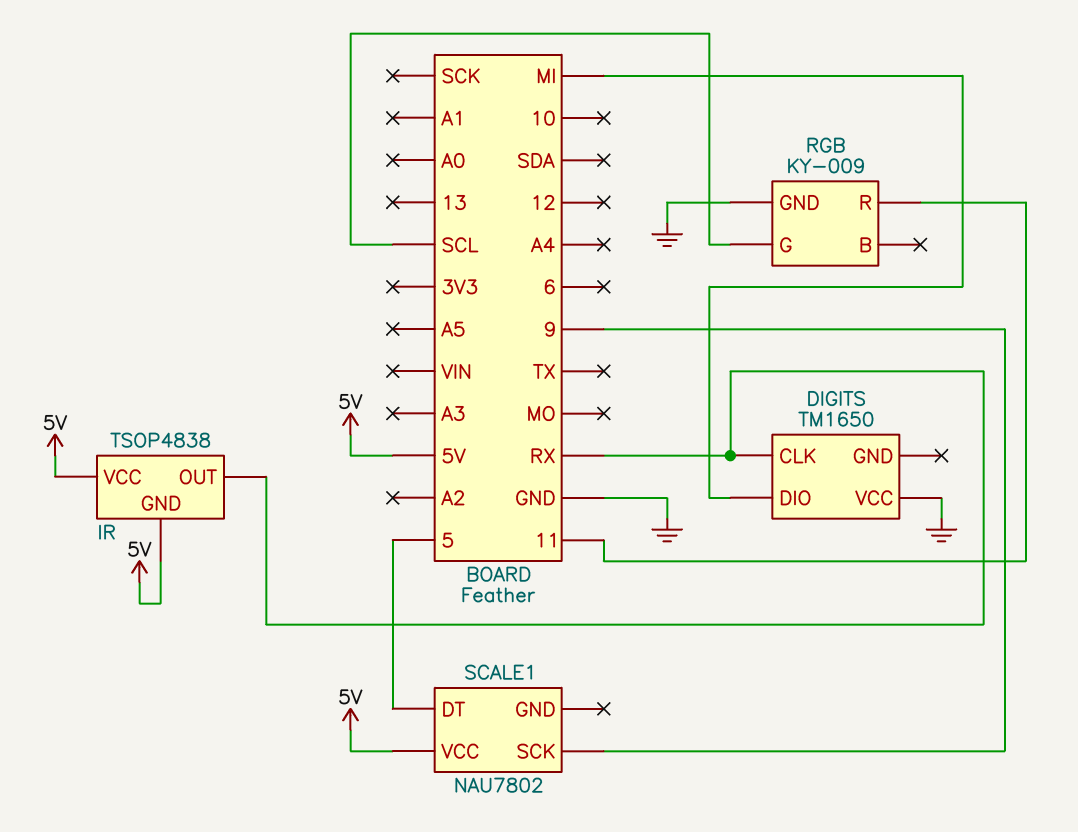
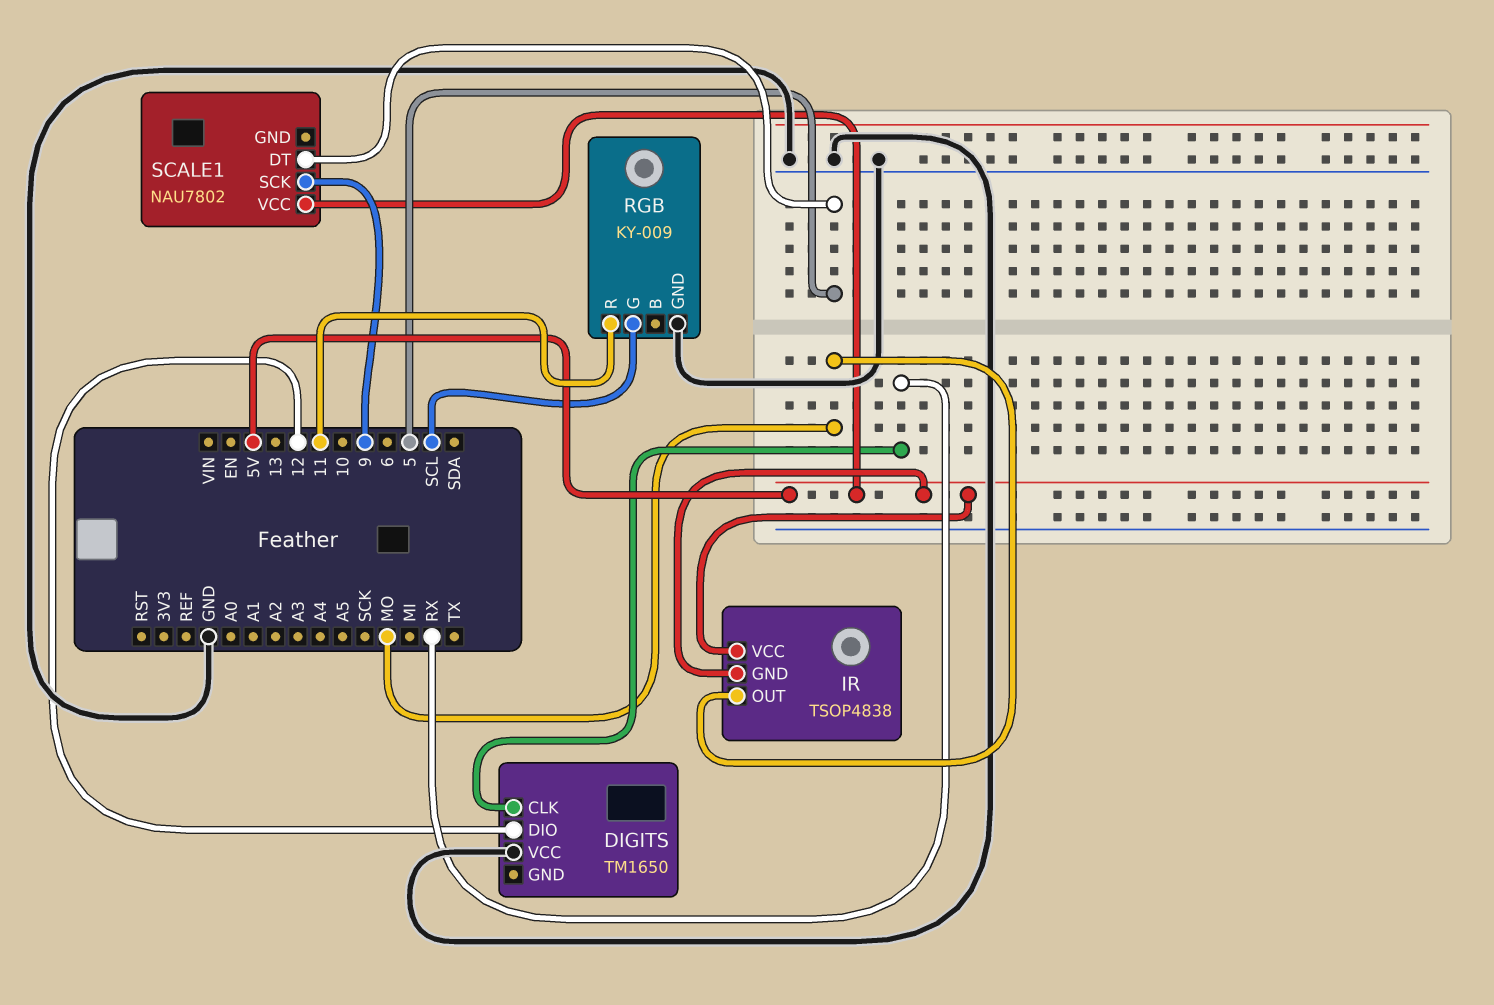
DIGITS pin DIO: MI -> 12
IR pin OUT: RX -> MO

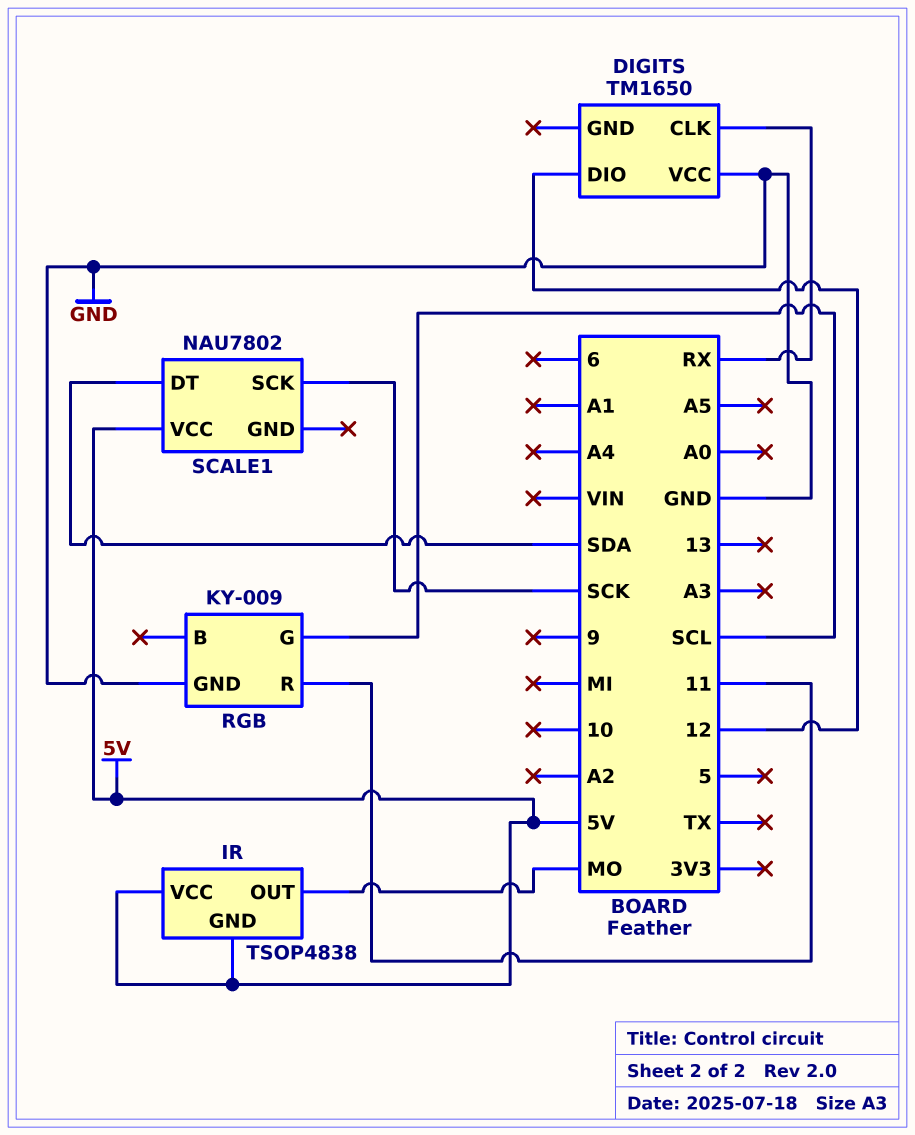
SCALE1 pin DT: 5 -> SDA
SCALE1 pin SCK: 9 -> SCK

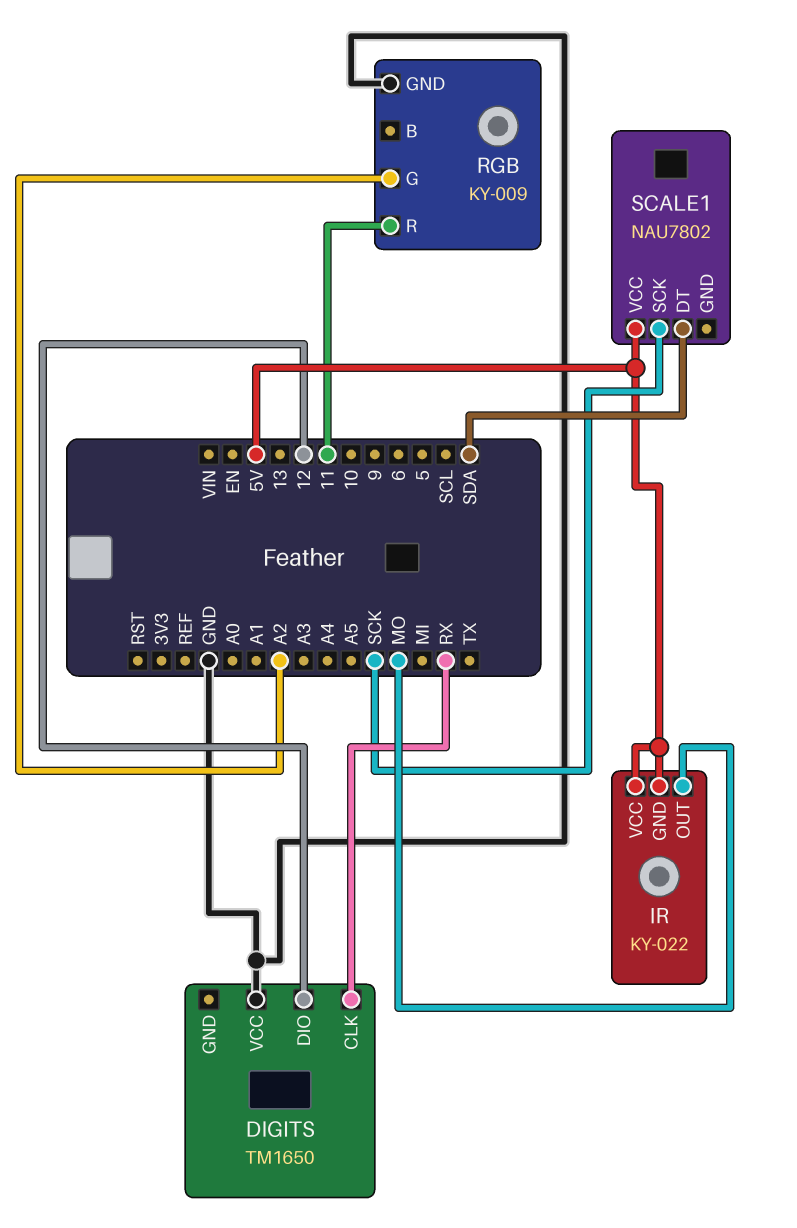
IR: TSOP4838 -> KY-022
RGB pin G: SCL -> A2

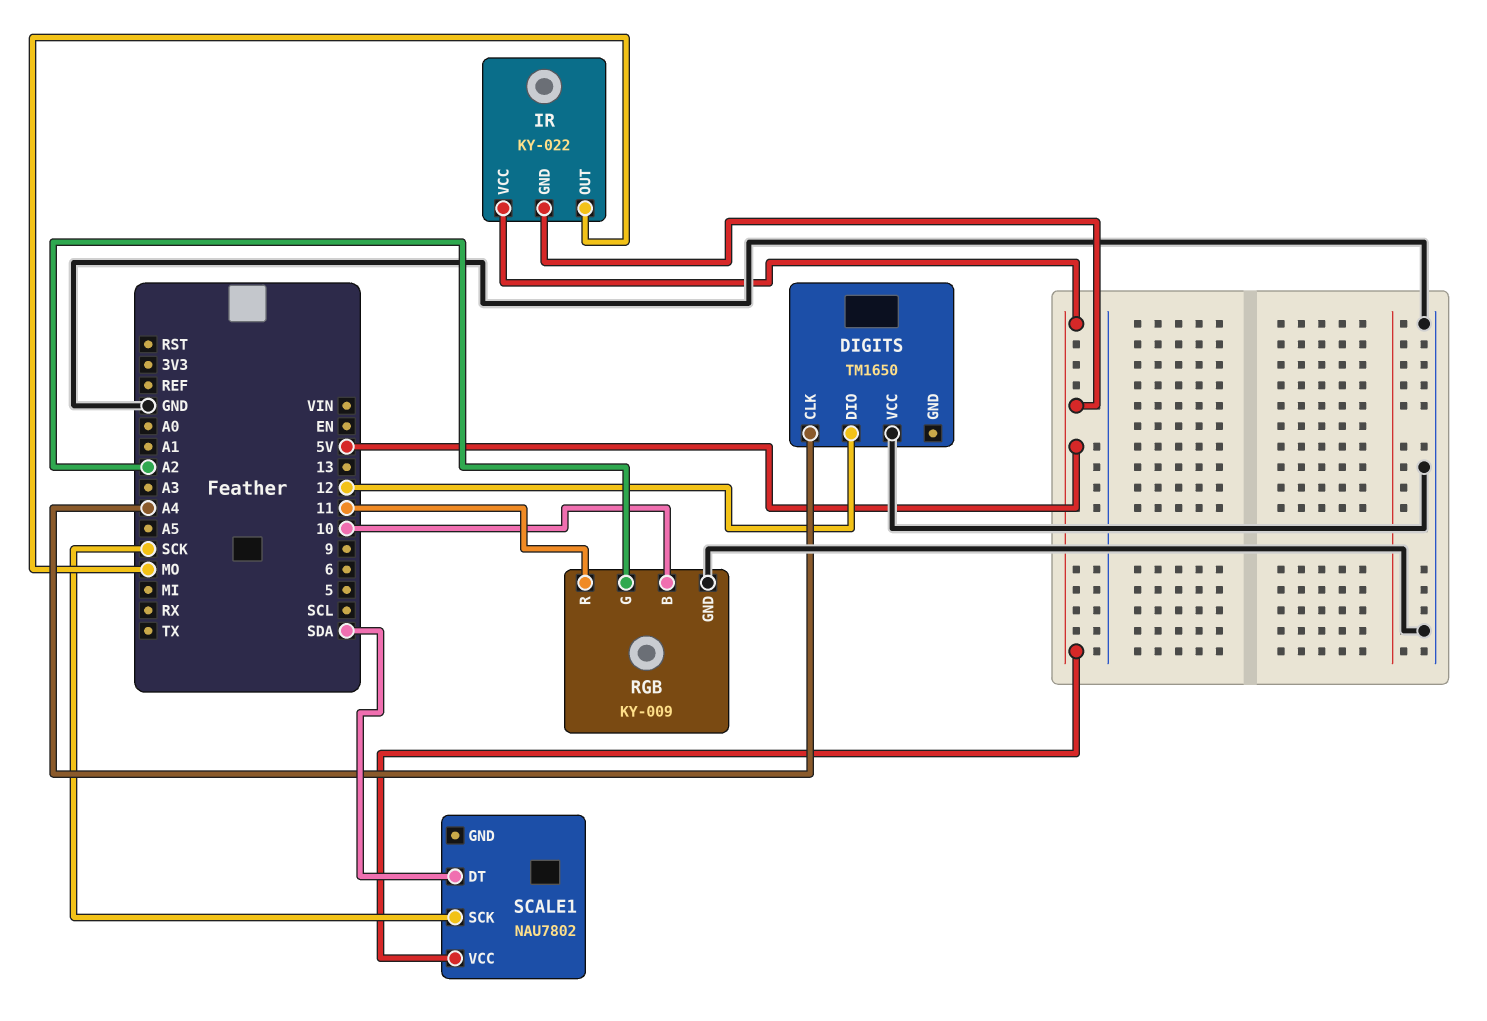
DIGITS pin CLK: RX -> A4
RGB pin B: none -> 10

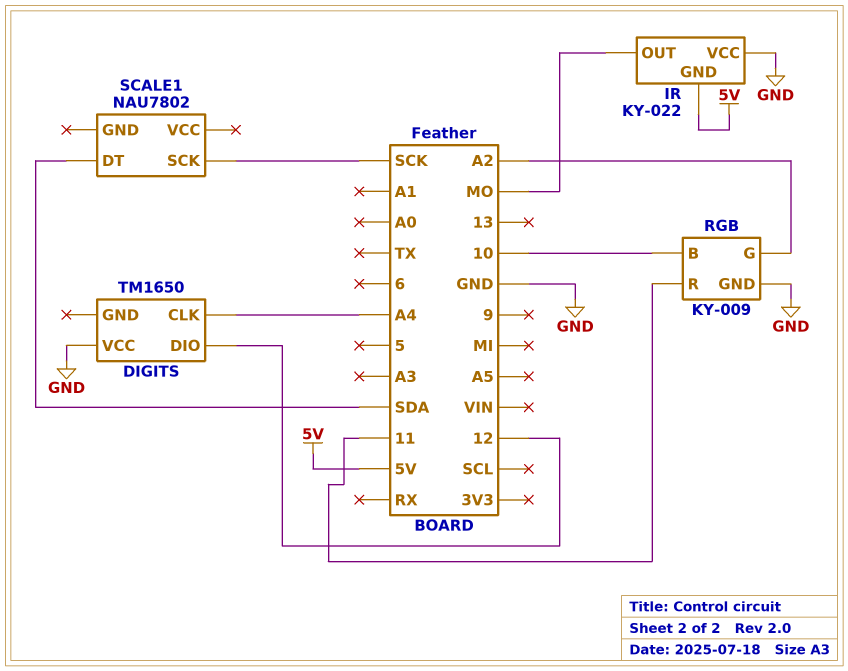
IR pin VCC: 5V -> GND
SCALE1 pin VCC: 5V -> none

